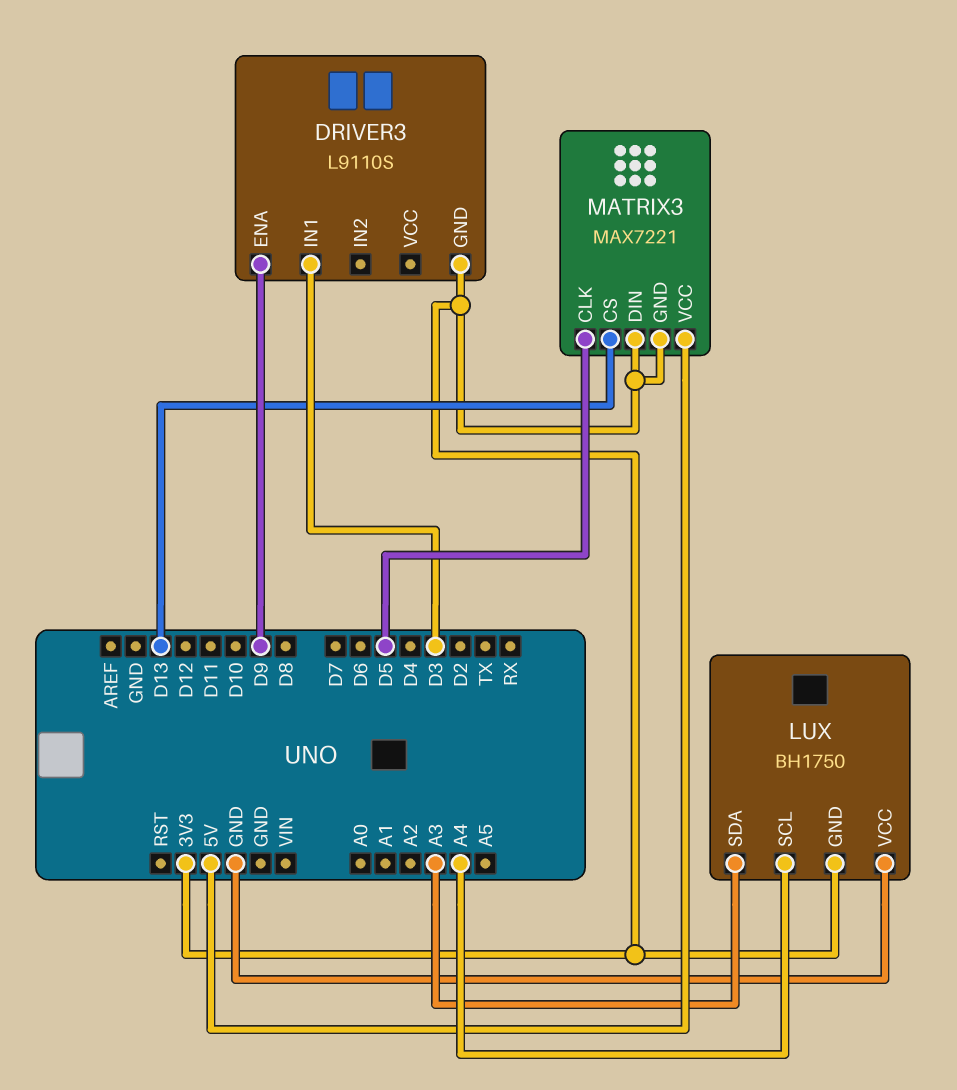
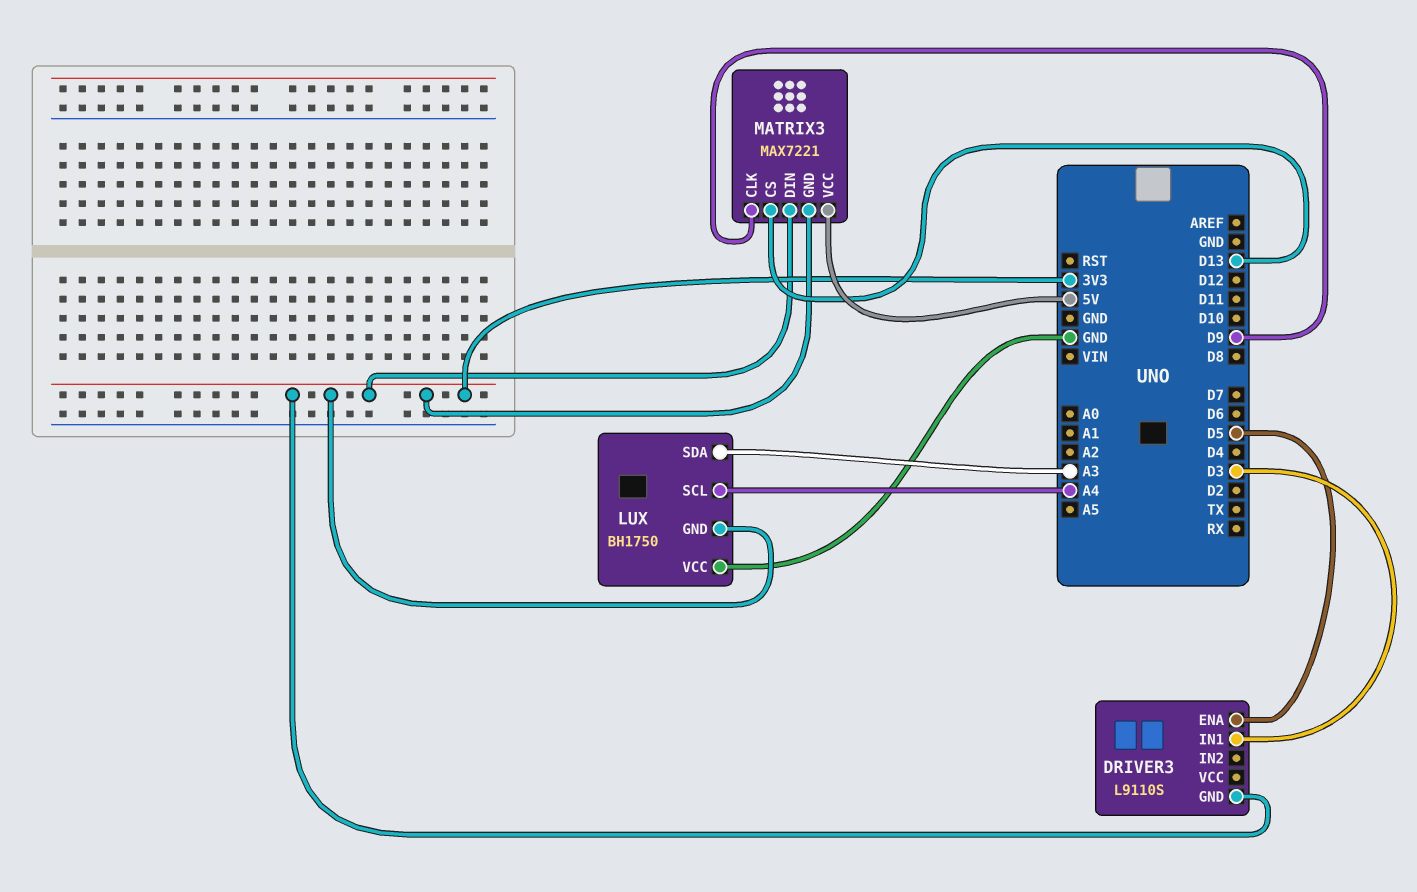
DRIVER3 pin ENA: D9 -> D5
MATRIX3 pin CLK: D5 -> D9

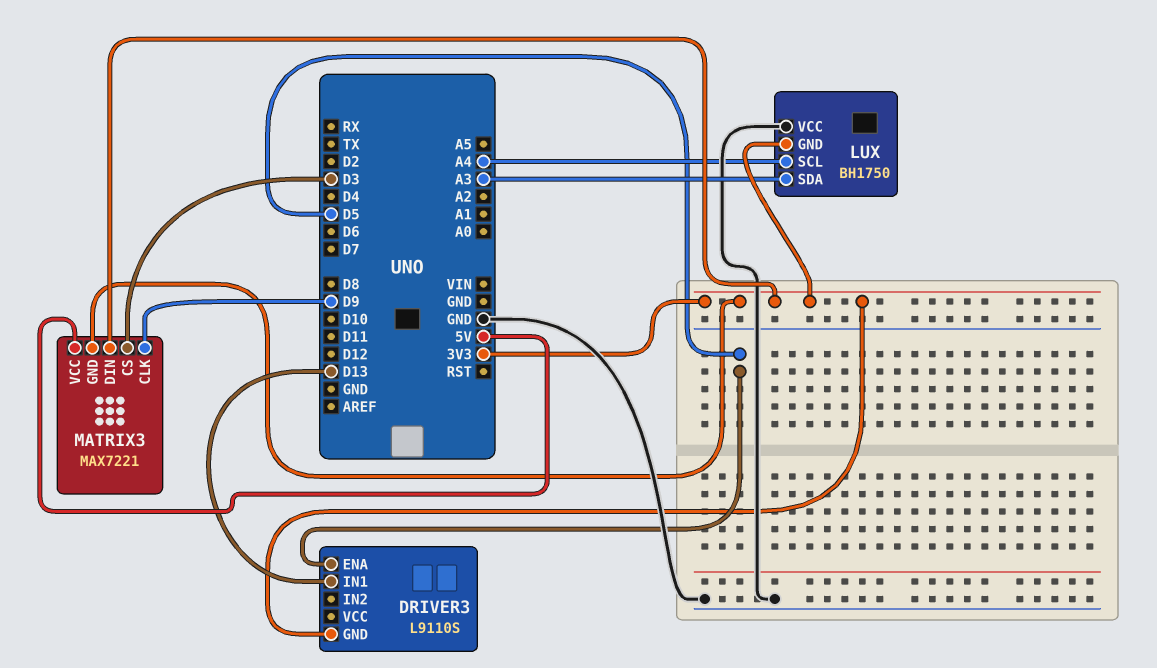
DRIVER3 pin IN1: D3 -> D13
MATRIX3 pin CS: D13 -> D3

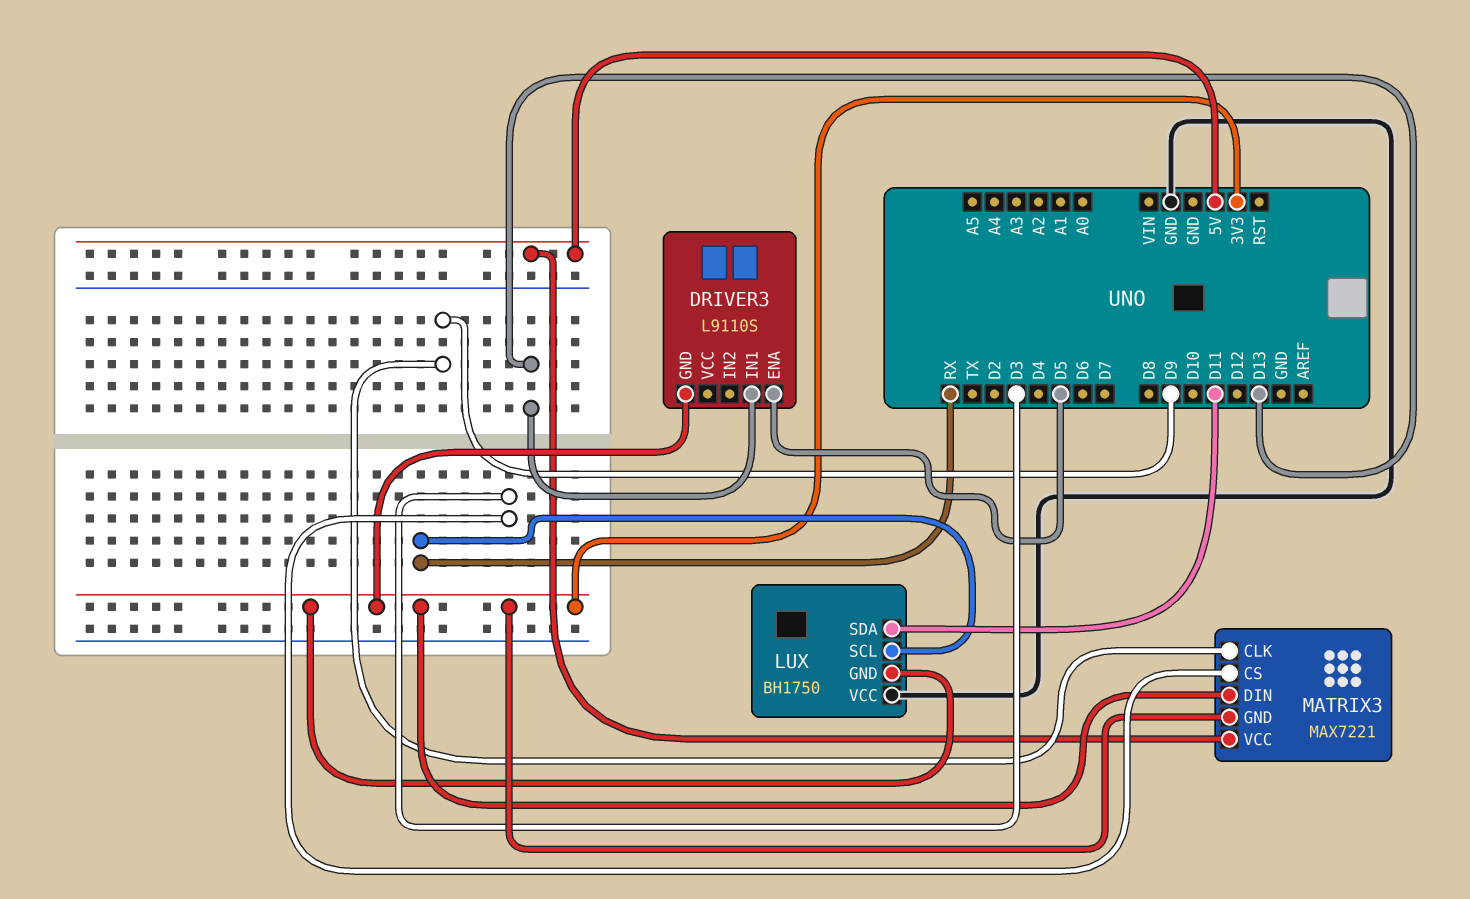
LUX pin SCL: A4 -> RX
LUX pin SDA: A3 -> D11

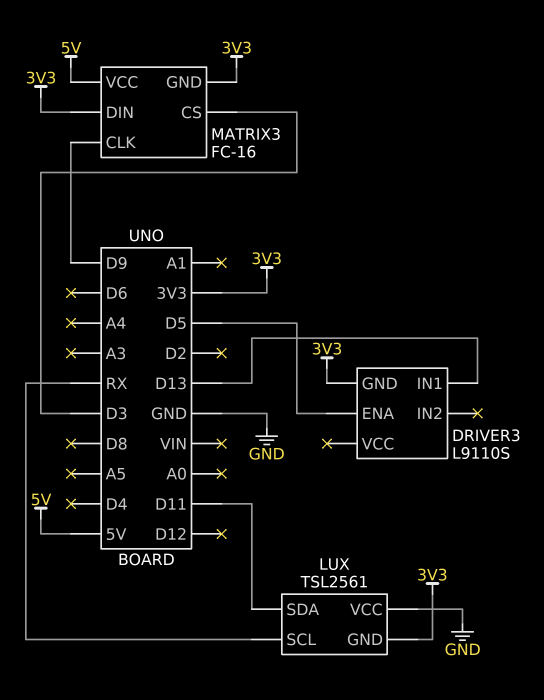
LUX: BH1750 -> TSL2561
MATRIX3: MAX7221 -> FC-16

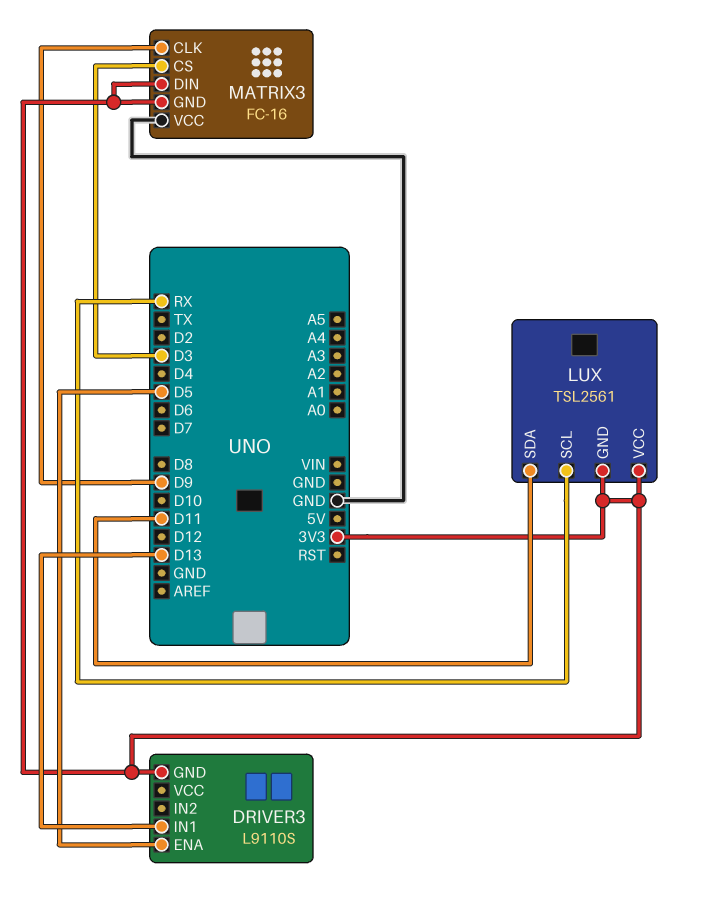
LUX pin VCC: GND -> 3V3
MATRIX3 pin VCC: 5V -> GND

